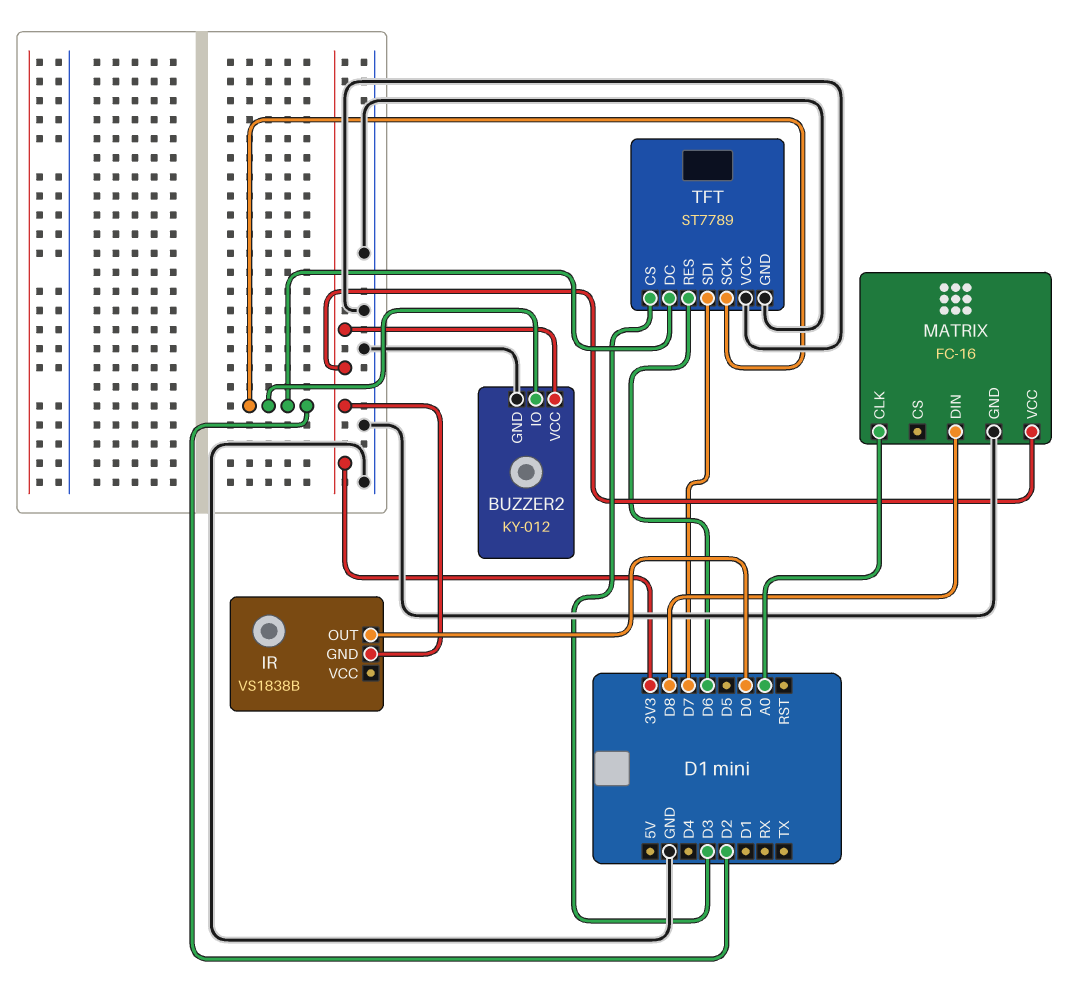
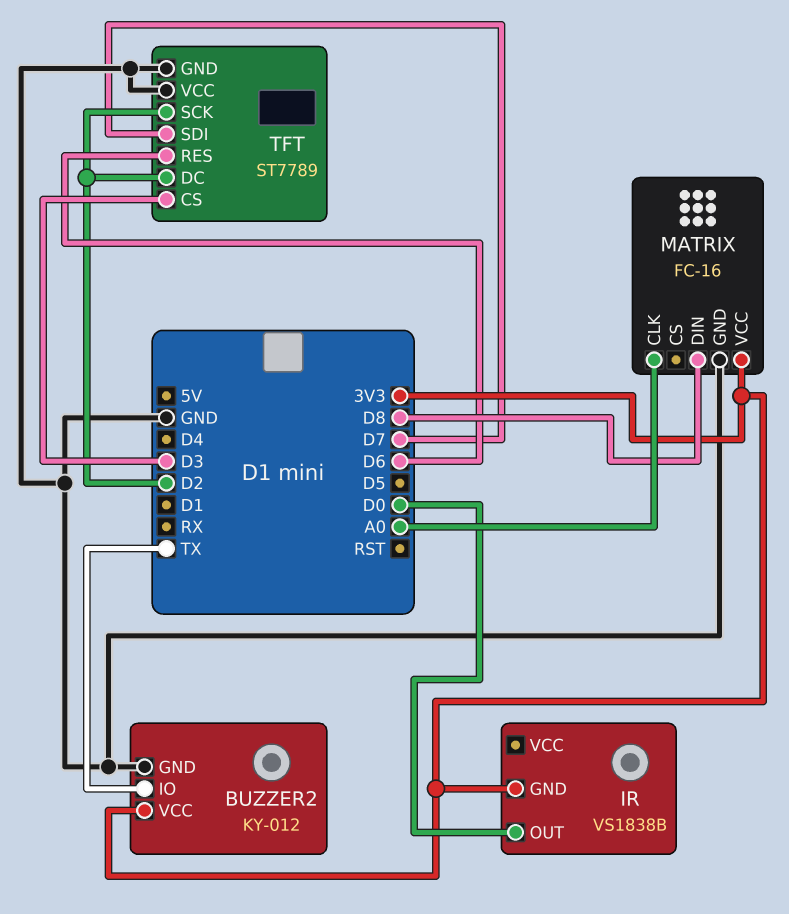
BUZZER2 pin IO: D2 -> TX

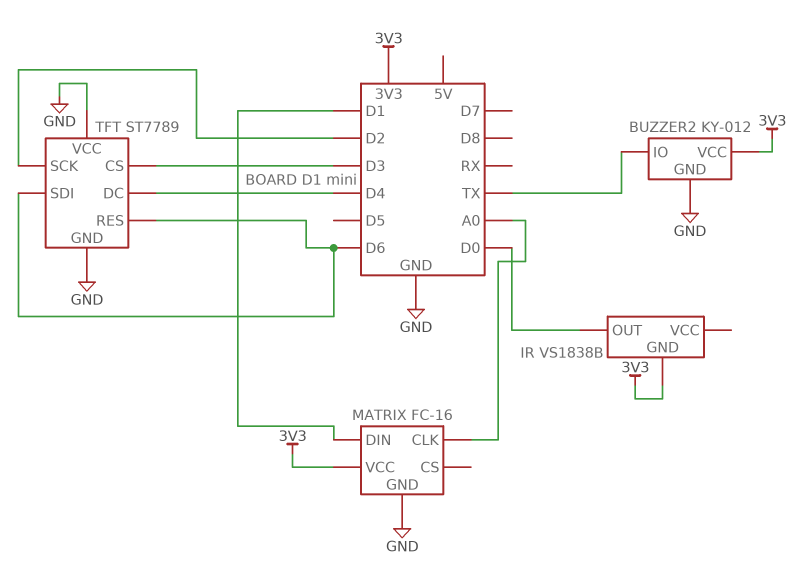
MATRIX pin DIN: D8 -> D1
TFT pin DC: D2 -> D4
TFT pin SDI: D7 -> D6

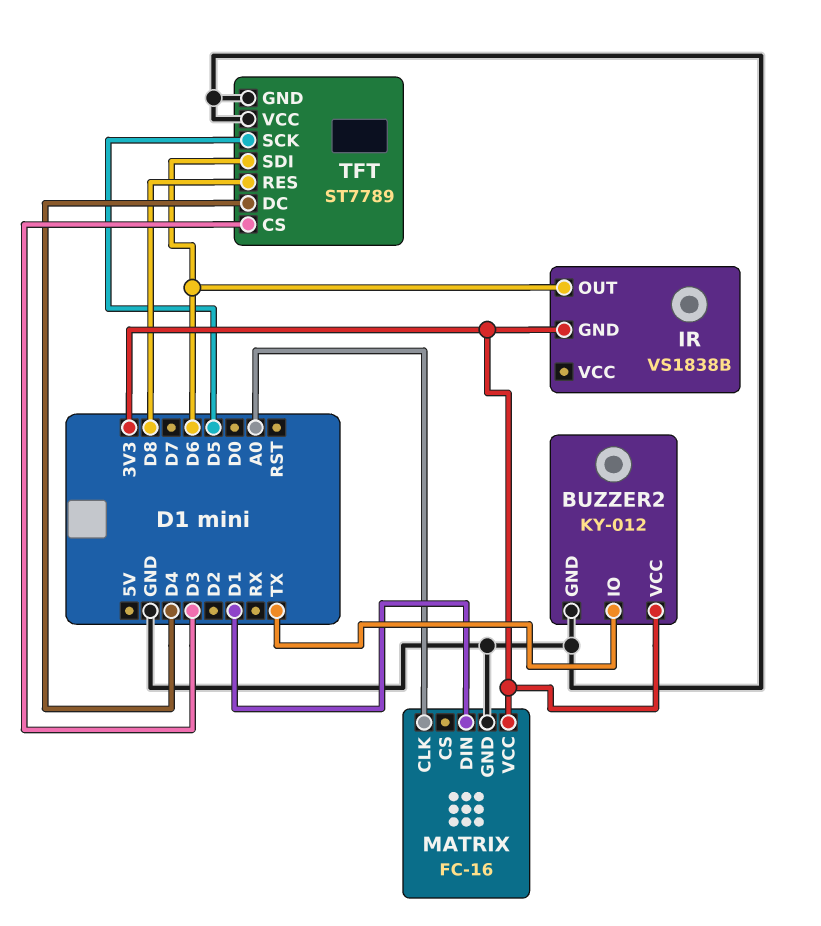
IR pin OUT: D0 -> D6
TFT pin RES: D6 -> D8
TFT pin SCK: D2 -> D5

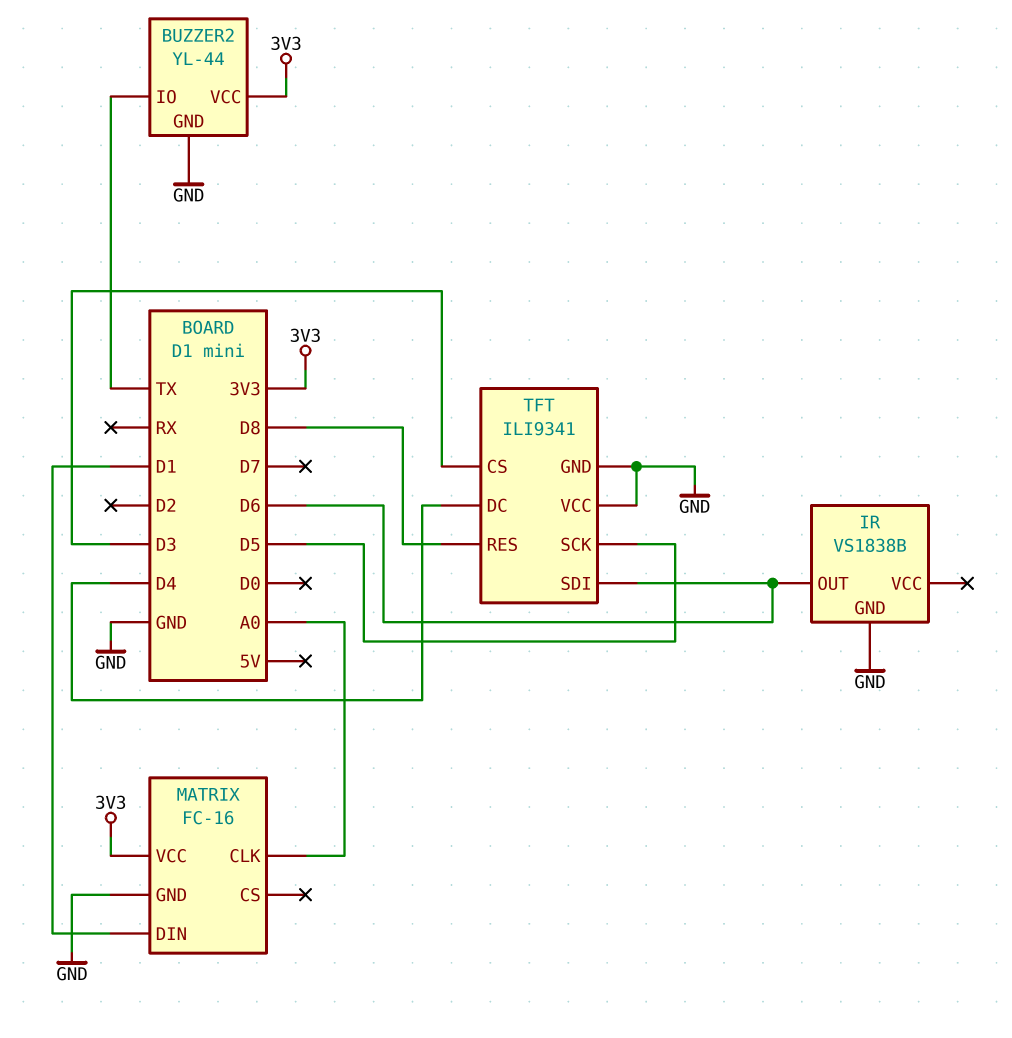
BUZZER2: KY-012 -> YL-44
IR pin GND: 3V3 -> GND
TFT: ST7789 -> ILI9341

